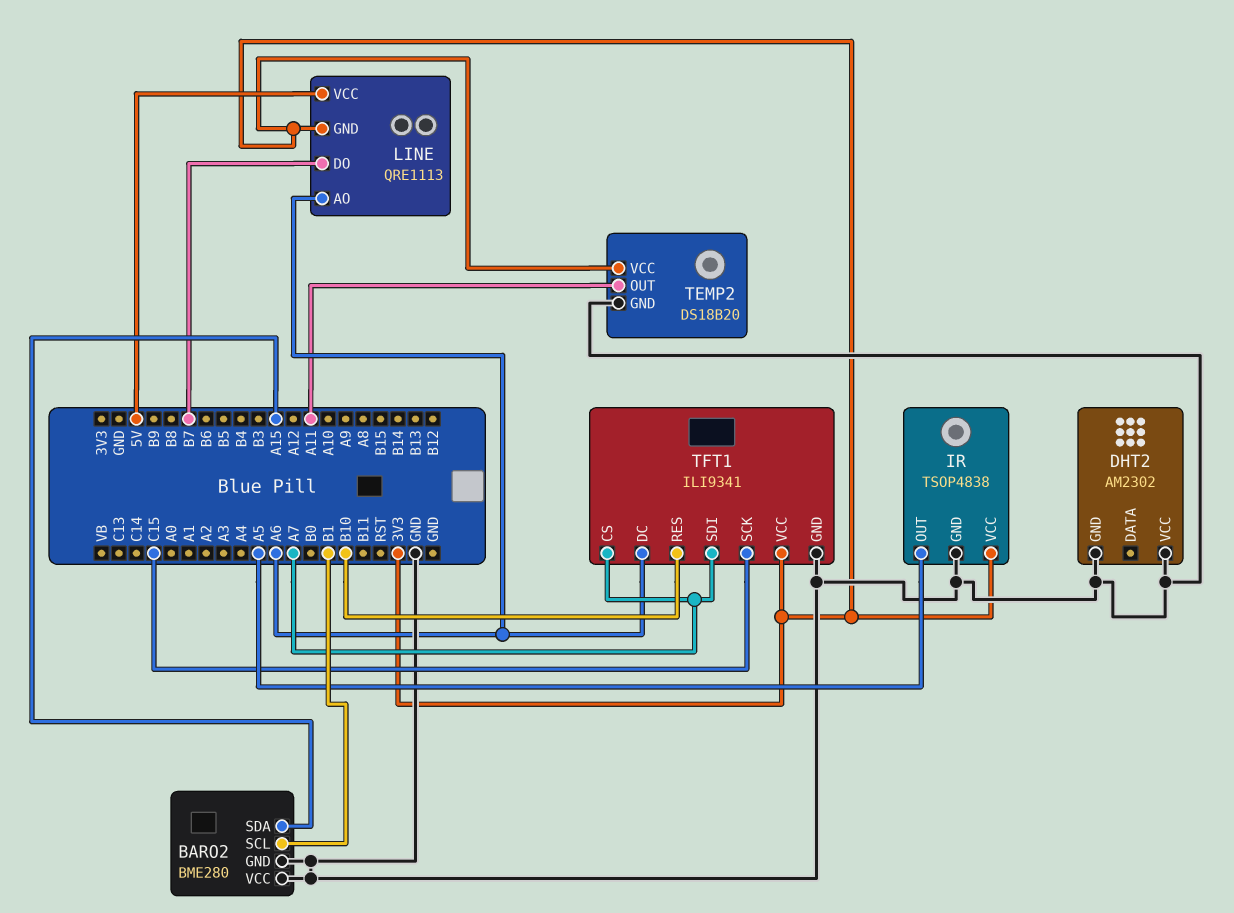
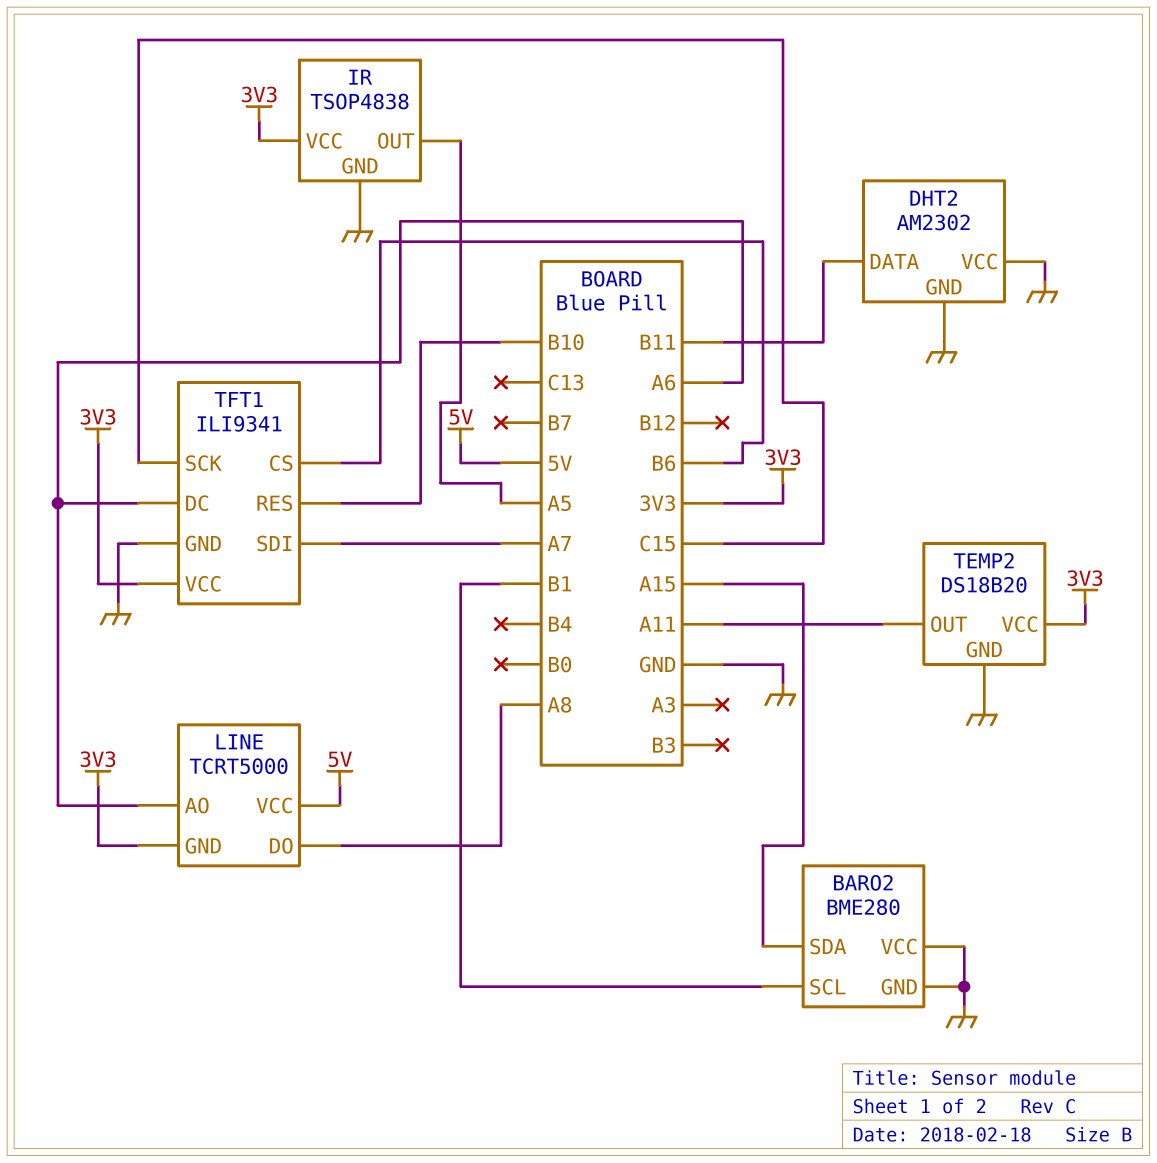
DHT2 pin DATA: none -> B11
LINE: QRE1113 -> TCRT5000
LINE pin DO: B7 -> A8
TFT1 pin CS: A7 -> B6

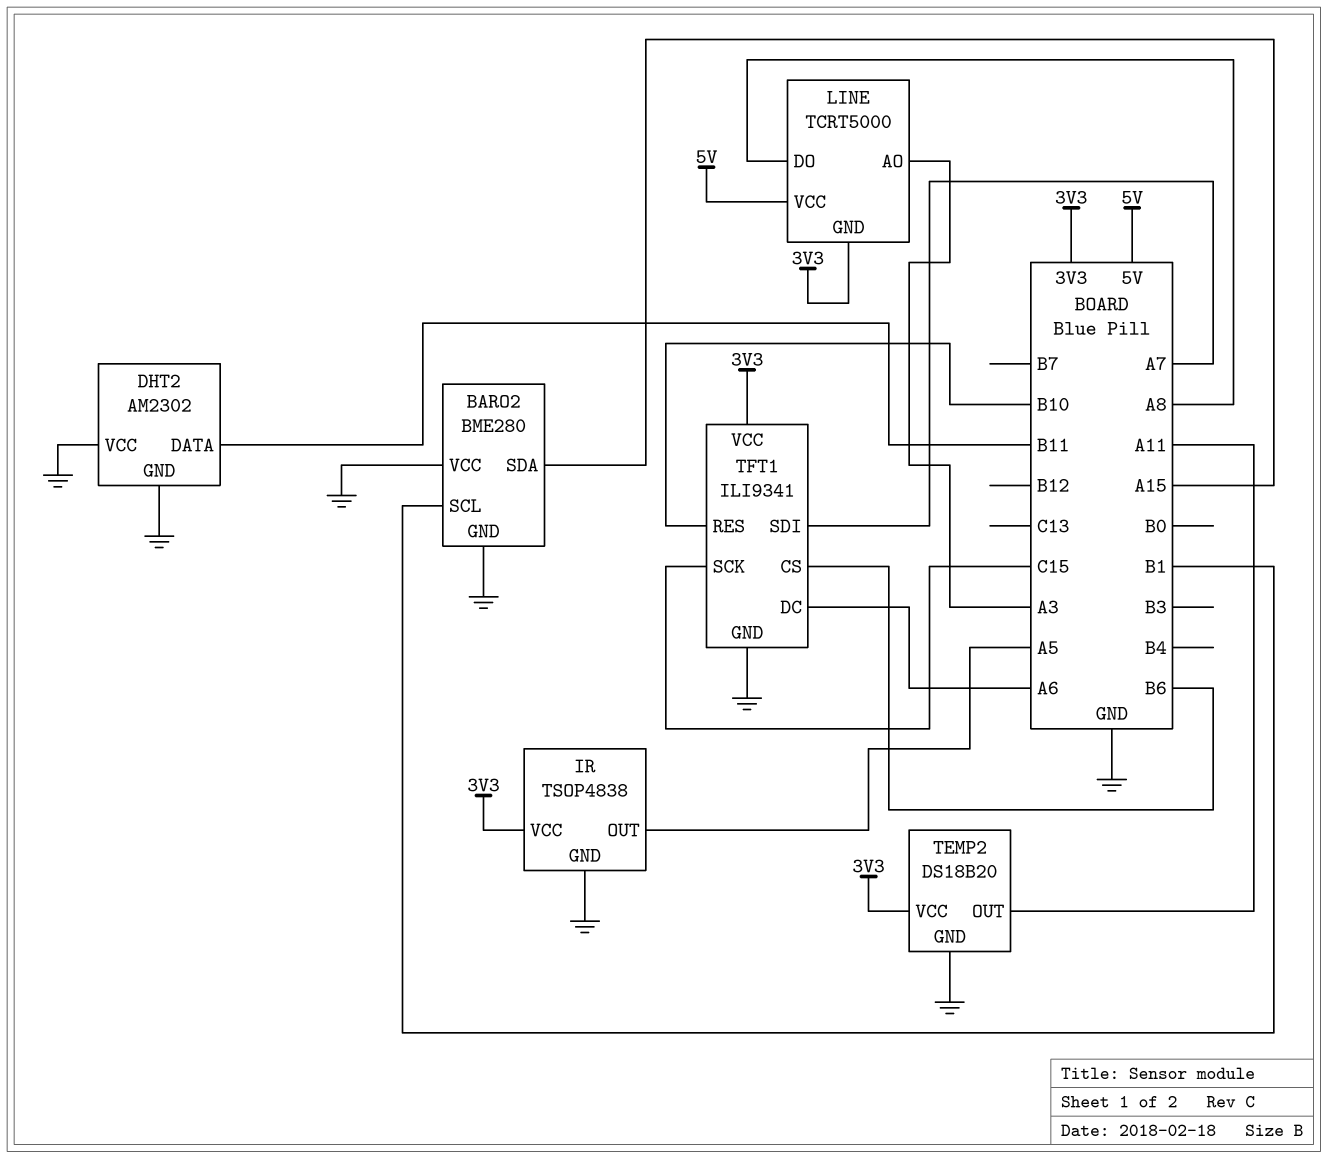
LINE pin AO: A6 -> A3

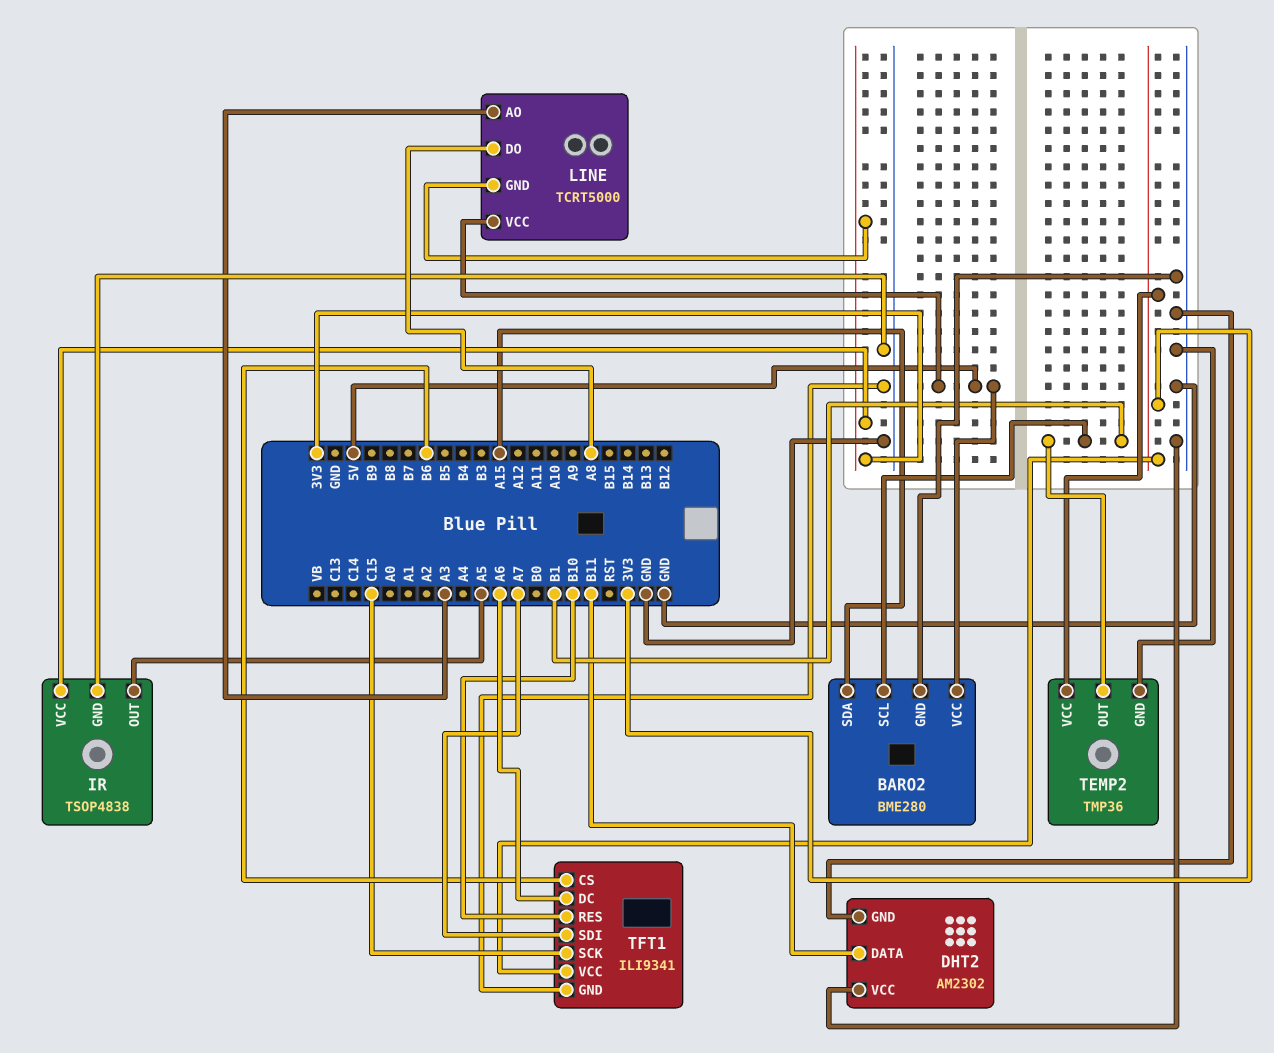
BARO2 pin VCC: GND -> 5V
TEMP2: DS18B20 -> TMP36
TEMP2 pin OUT: A11 -> B1

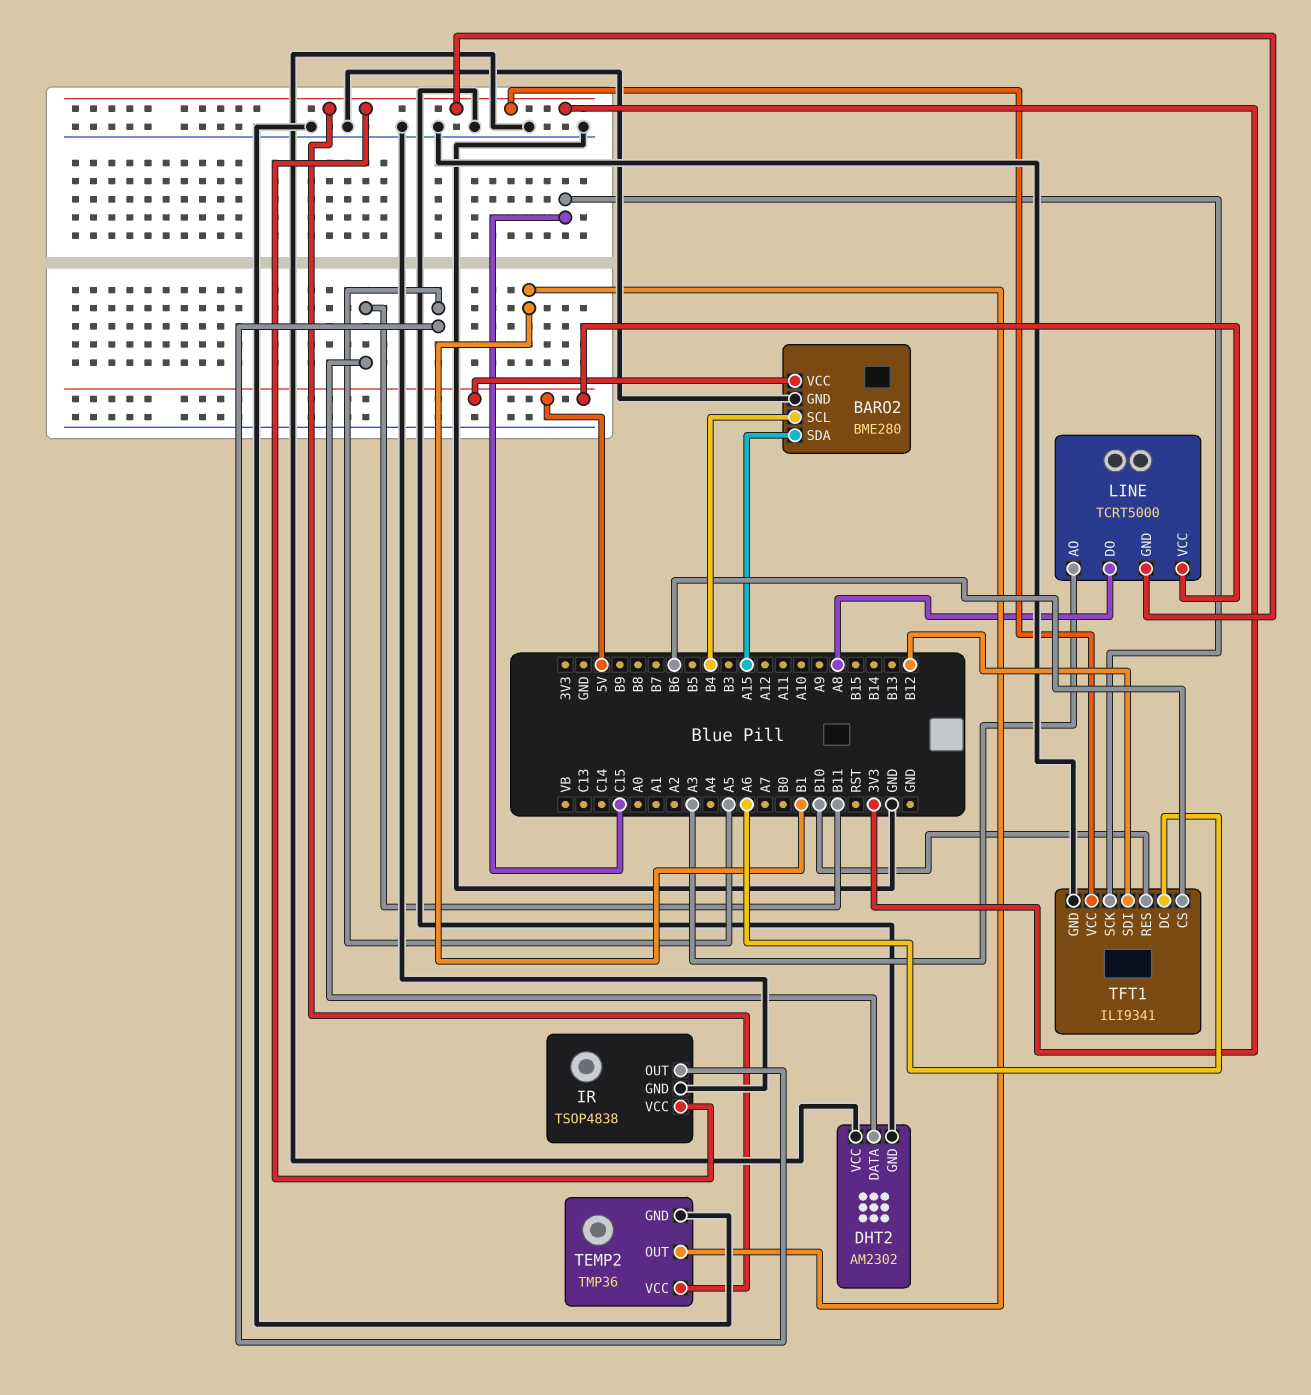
BARO2 pin SCL: B1 -> B4
TFT1 pin SDI: A7 -> B12

